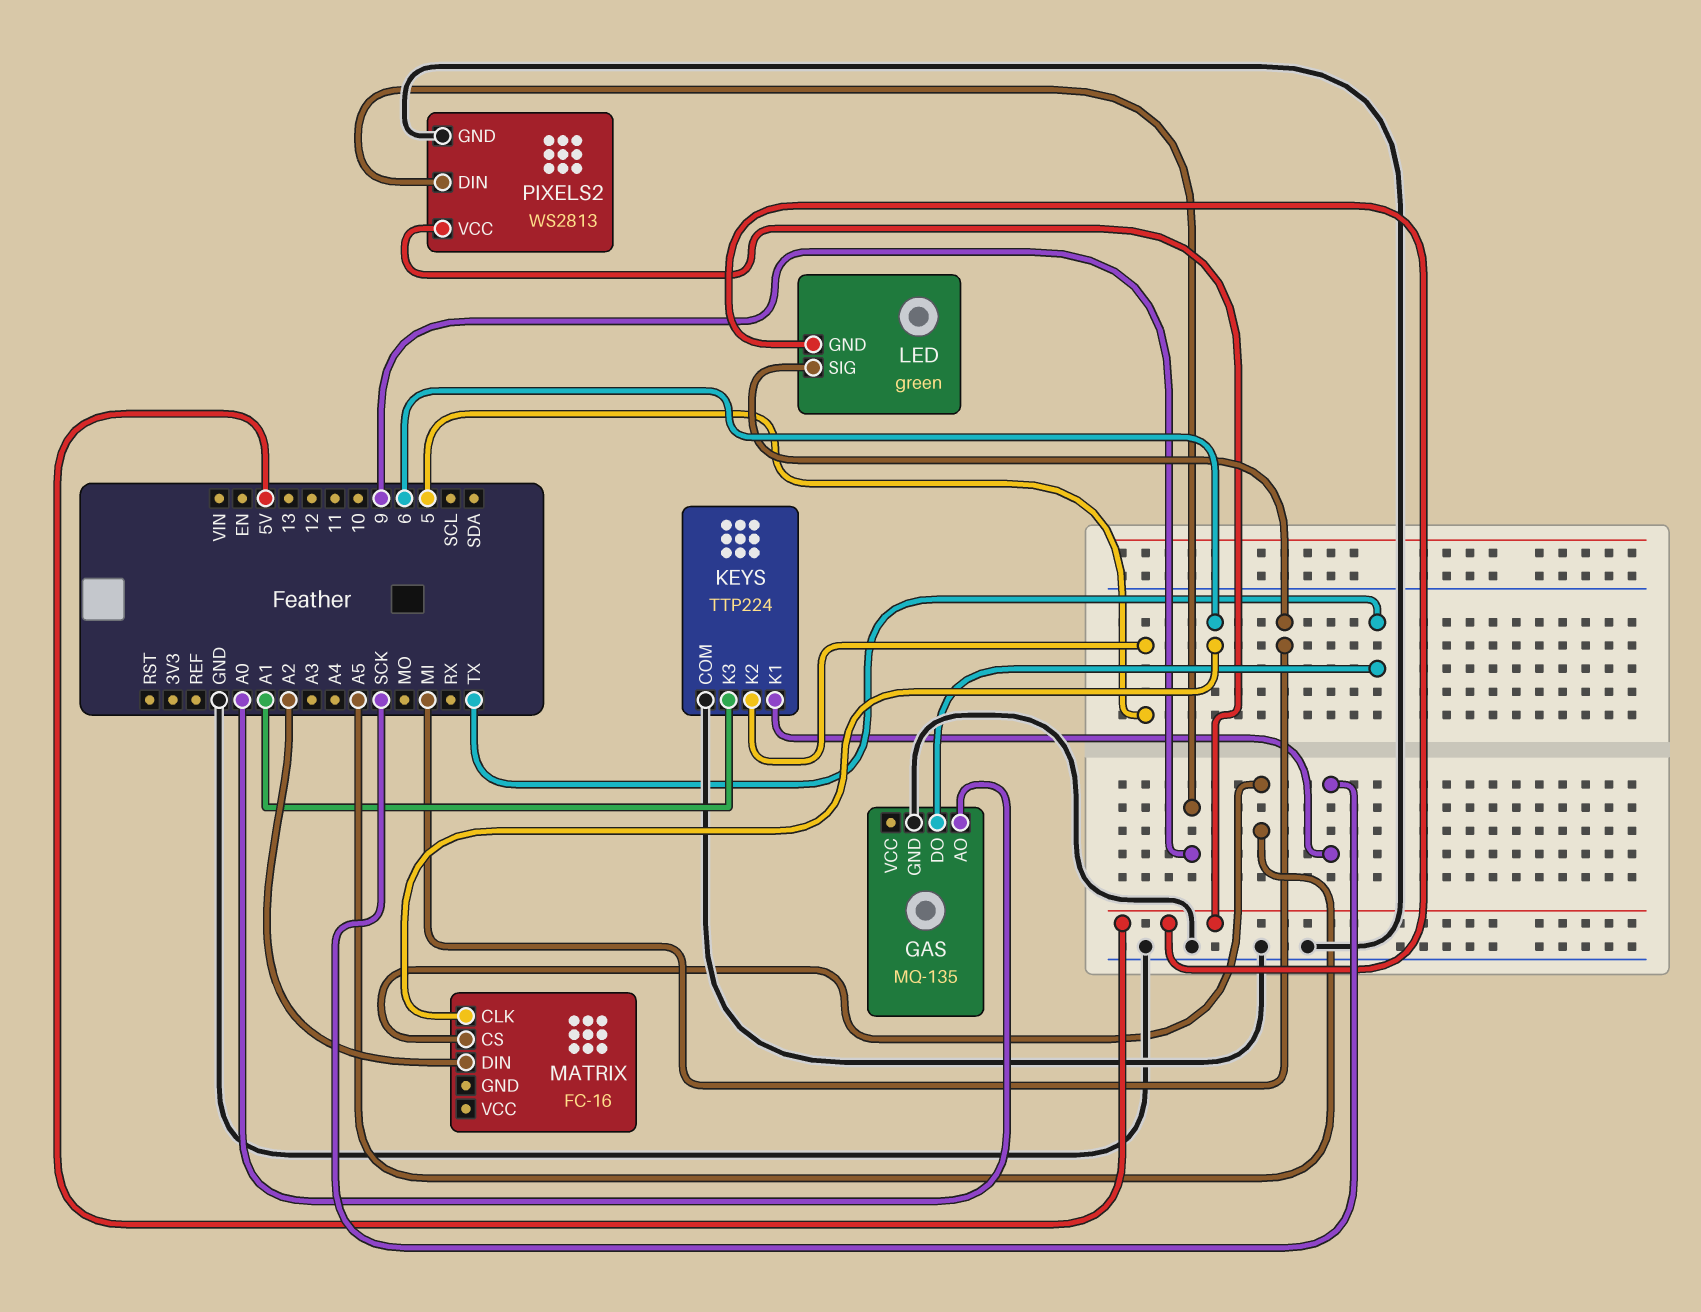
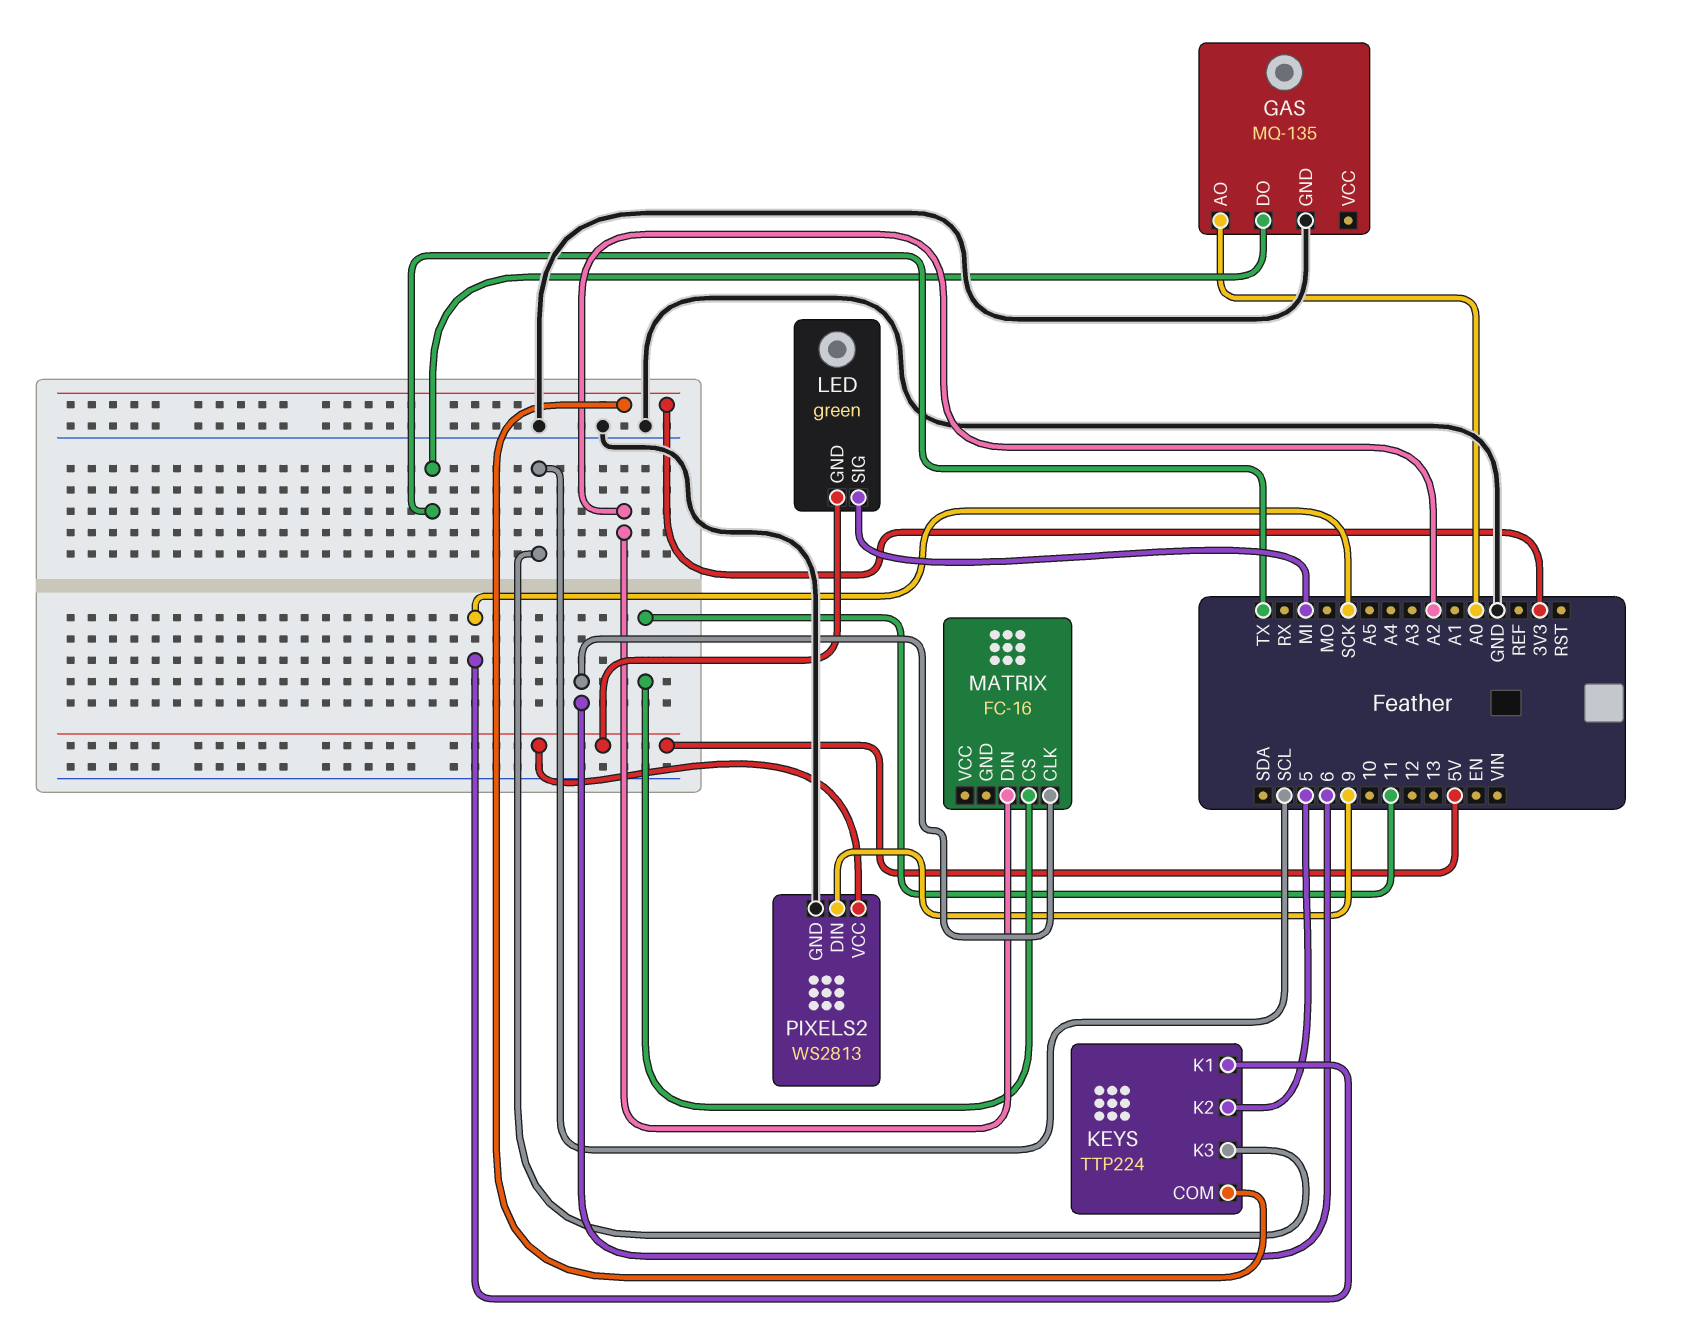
KEYS pin COM: GND -> 3V3
KEYS pin K3: A1 -> SCL
MATRIX pin CS: A5 -> 11

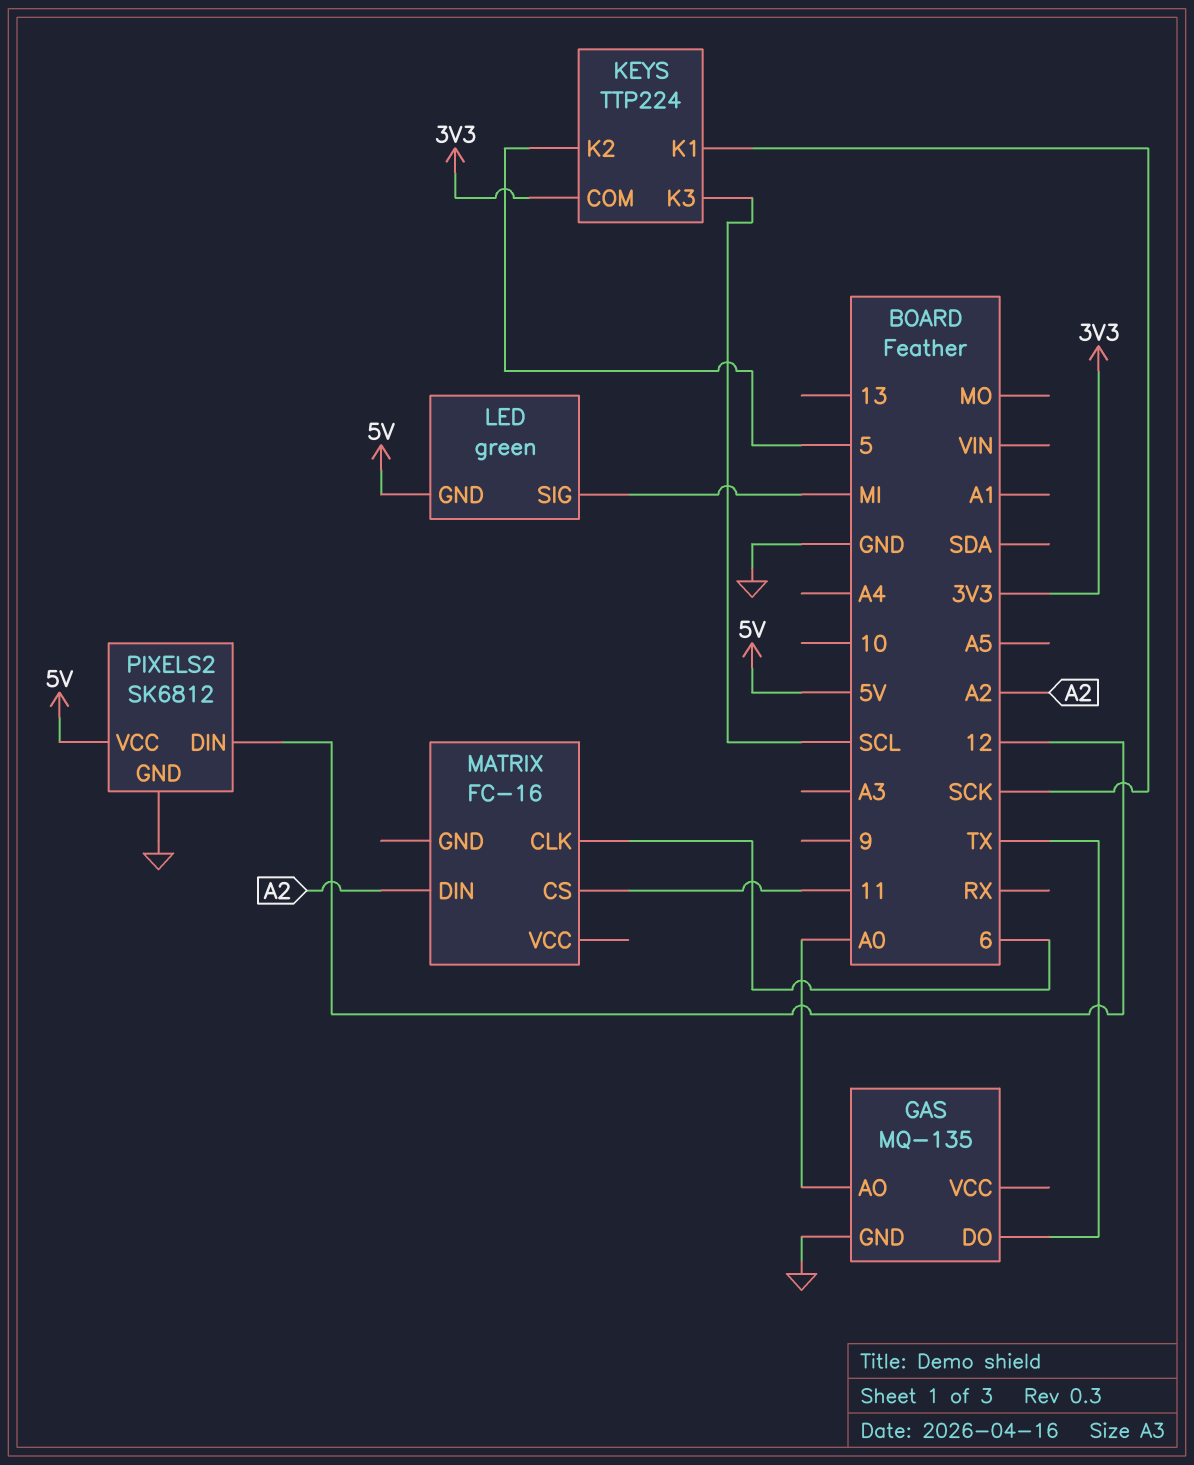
PIXELS2: WS2813 -> SK6812
PIXELS2 pin DIN: 9 -> 12

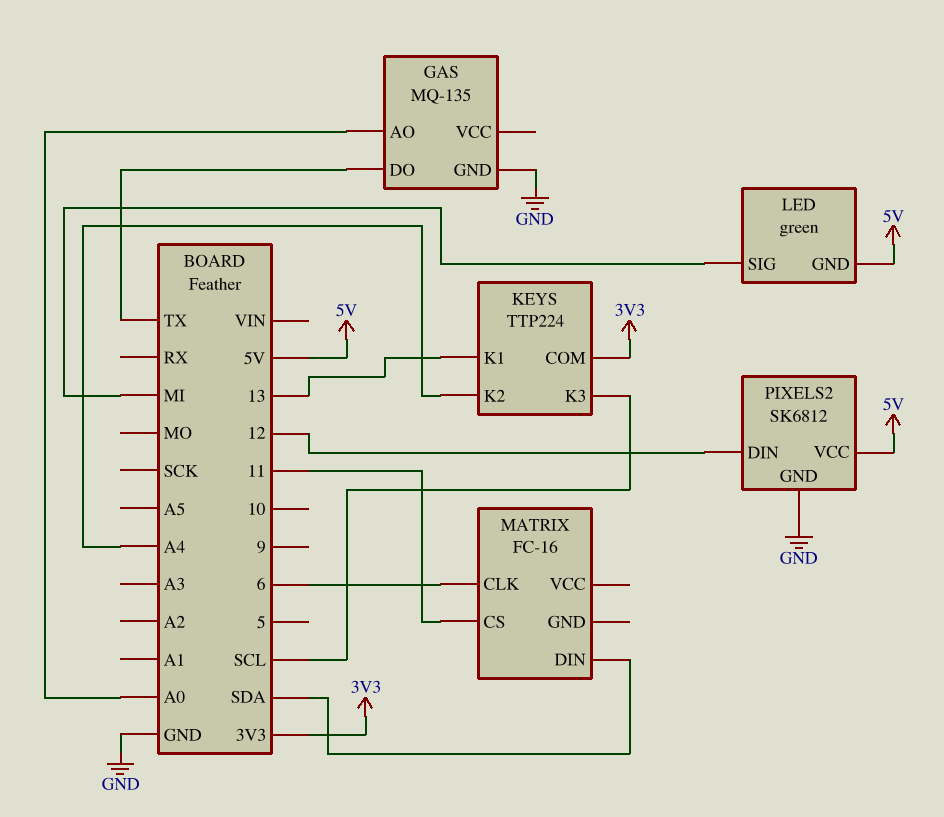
KEYS pin K1: SCK -> 13
KEYS pin K2: 5 -> A4
MATRIX pin DIN: A2 -> SDA

